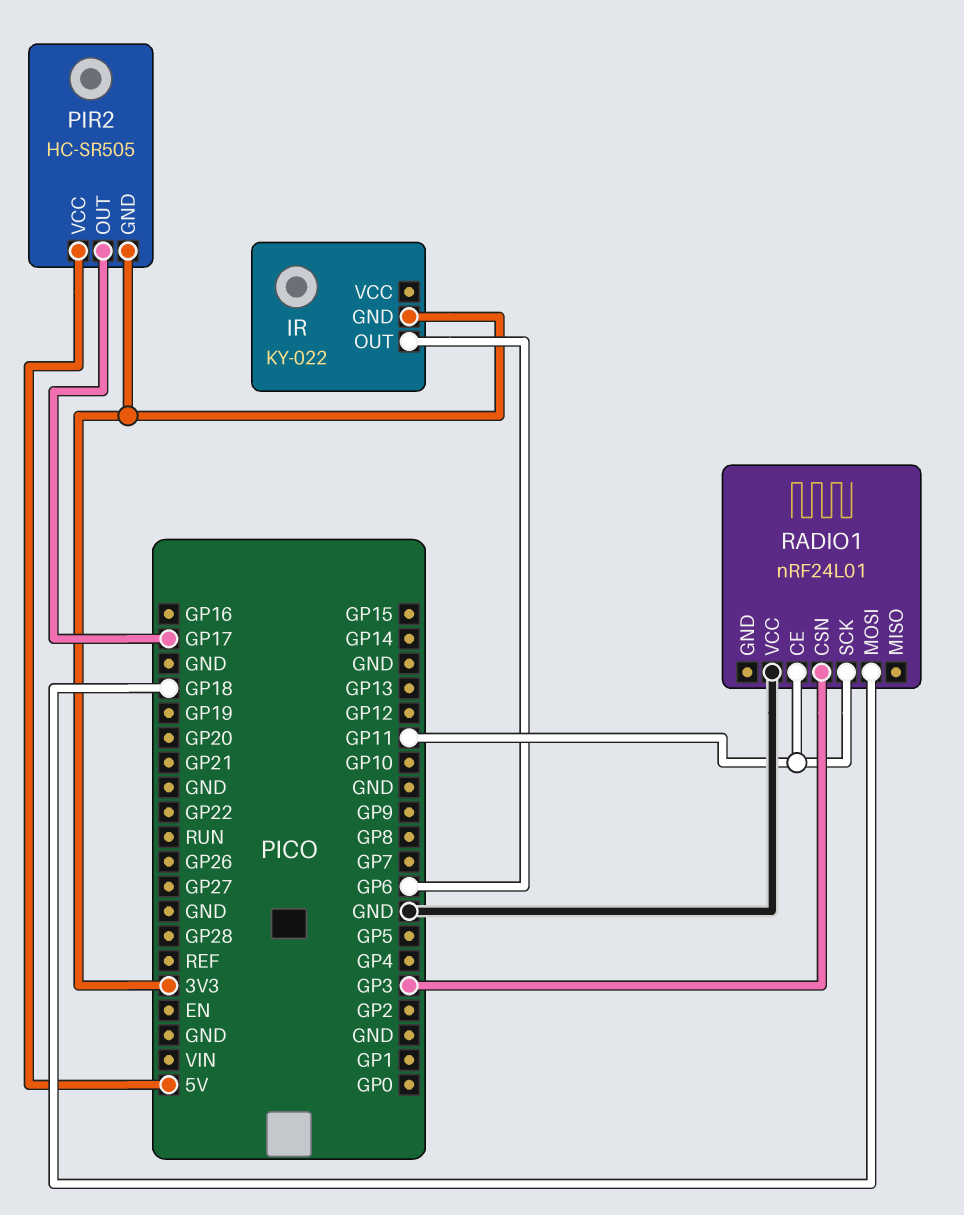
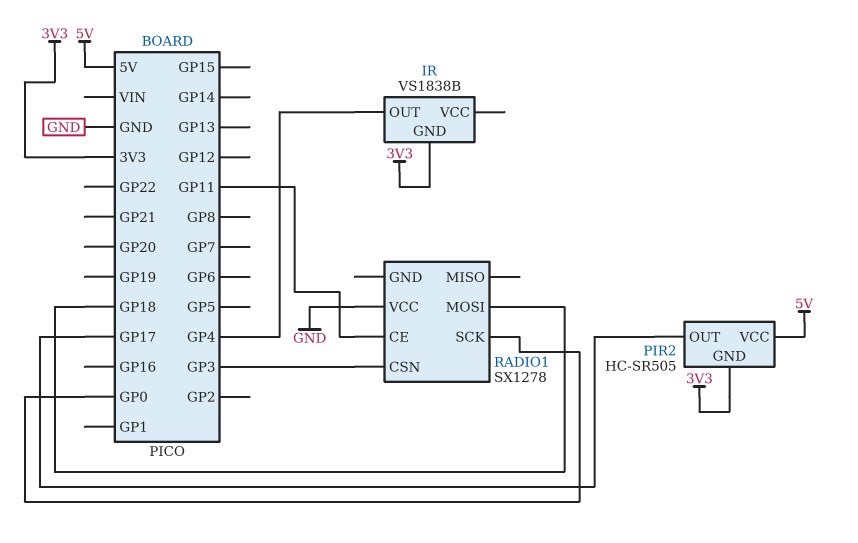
IR: KY-022 -> VS1838B
IR pin OUT: GP6 -> GP4
RADIO1: nRF24L01 -> SX1278
RADIO1 pin SCK: GP11 -> GP0

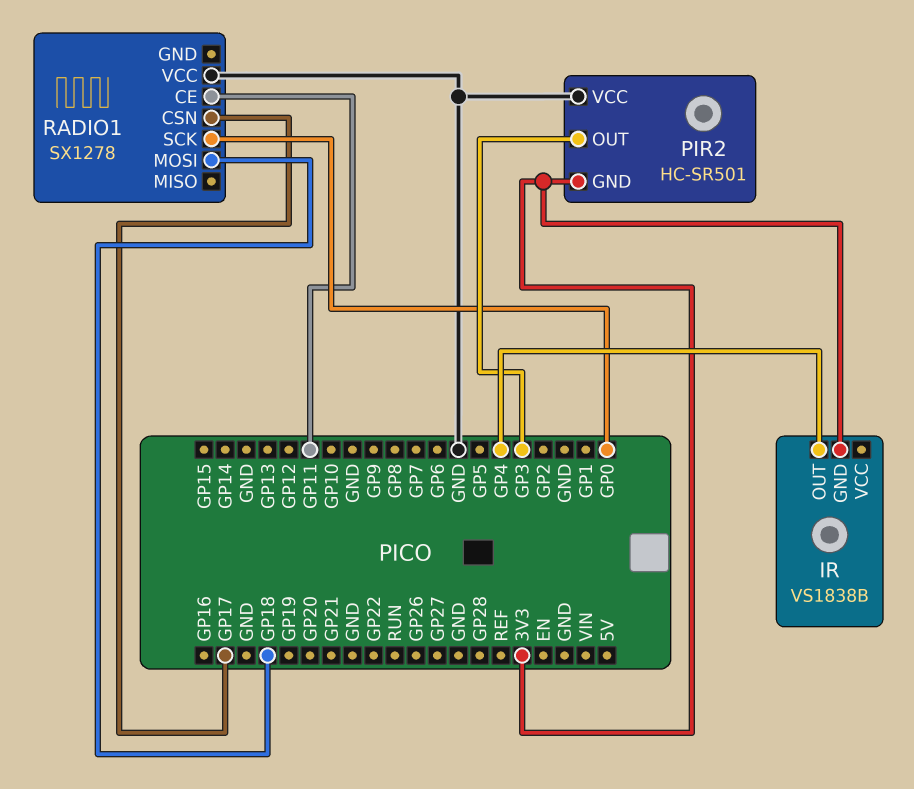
PIR2: HC-SR505 -> HC-SR501
PIR2 pin OUT: GP17 -> GP3
PIR2 pin VCC: 5V -> GND
RADIO1 pin CSN: GP3 -> GP17

